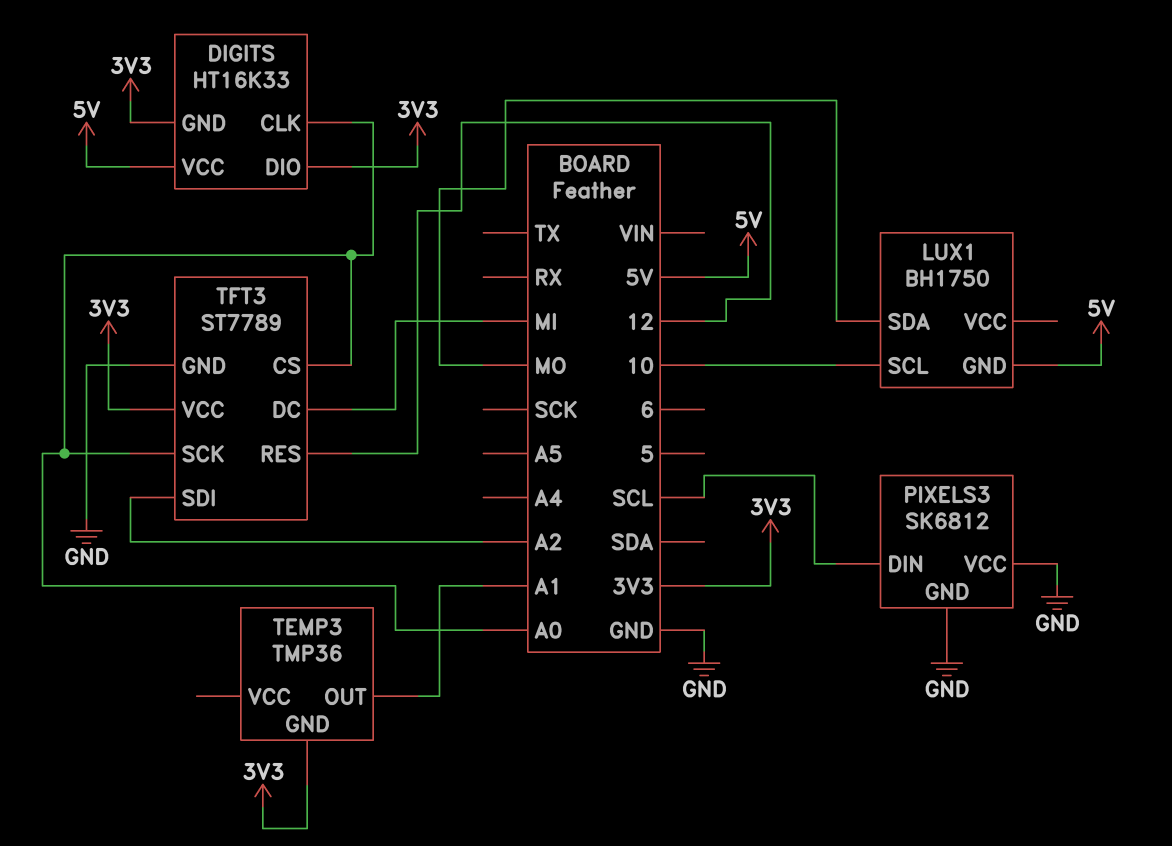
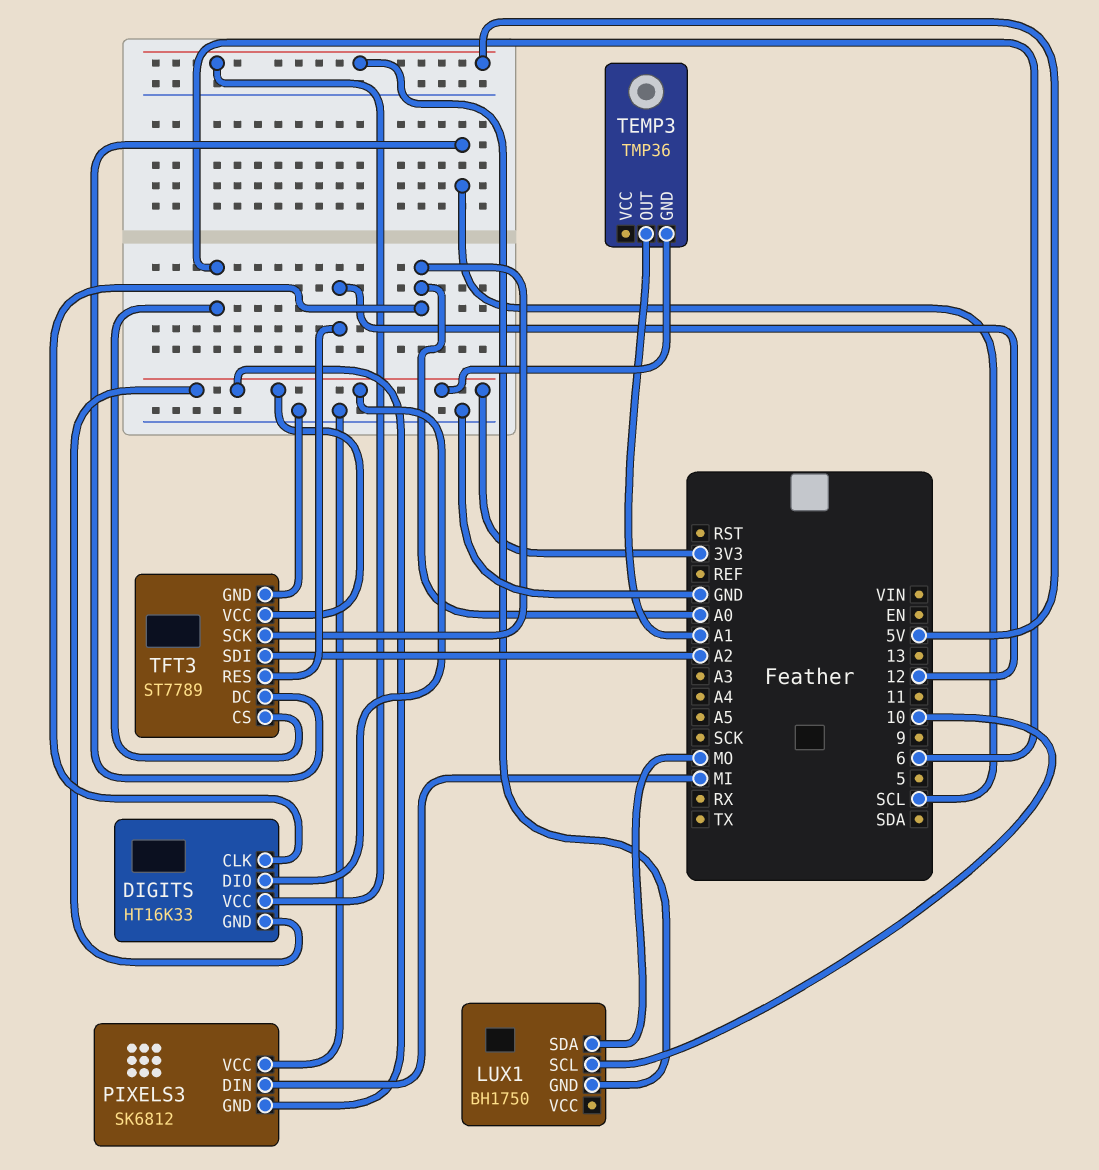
PIXELS3 pin DIN: SCL -> MI
PIXELS3 pin GND: GND -> 3V3
TFT3 pin CS: A0 -> 6
TFT3 pin DC: MI -> SCL

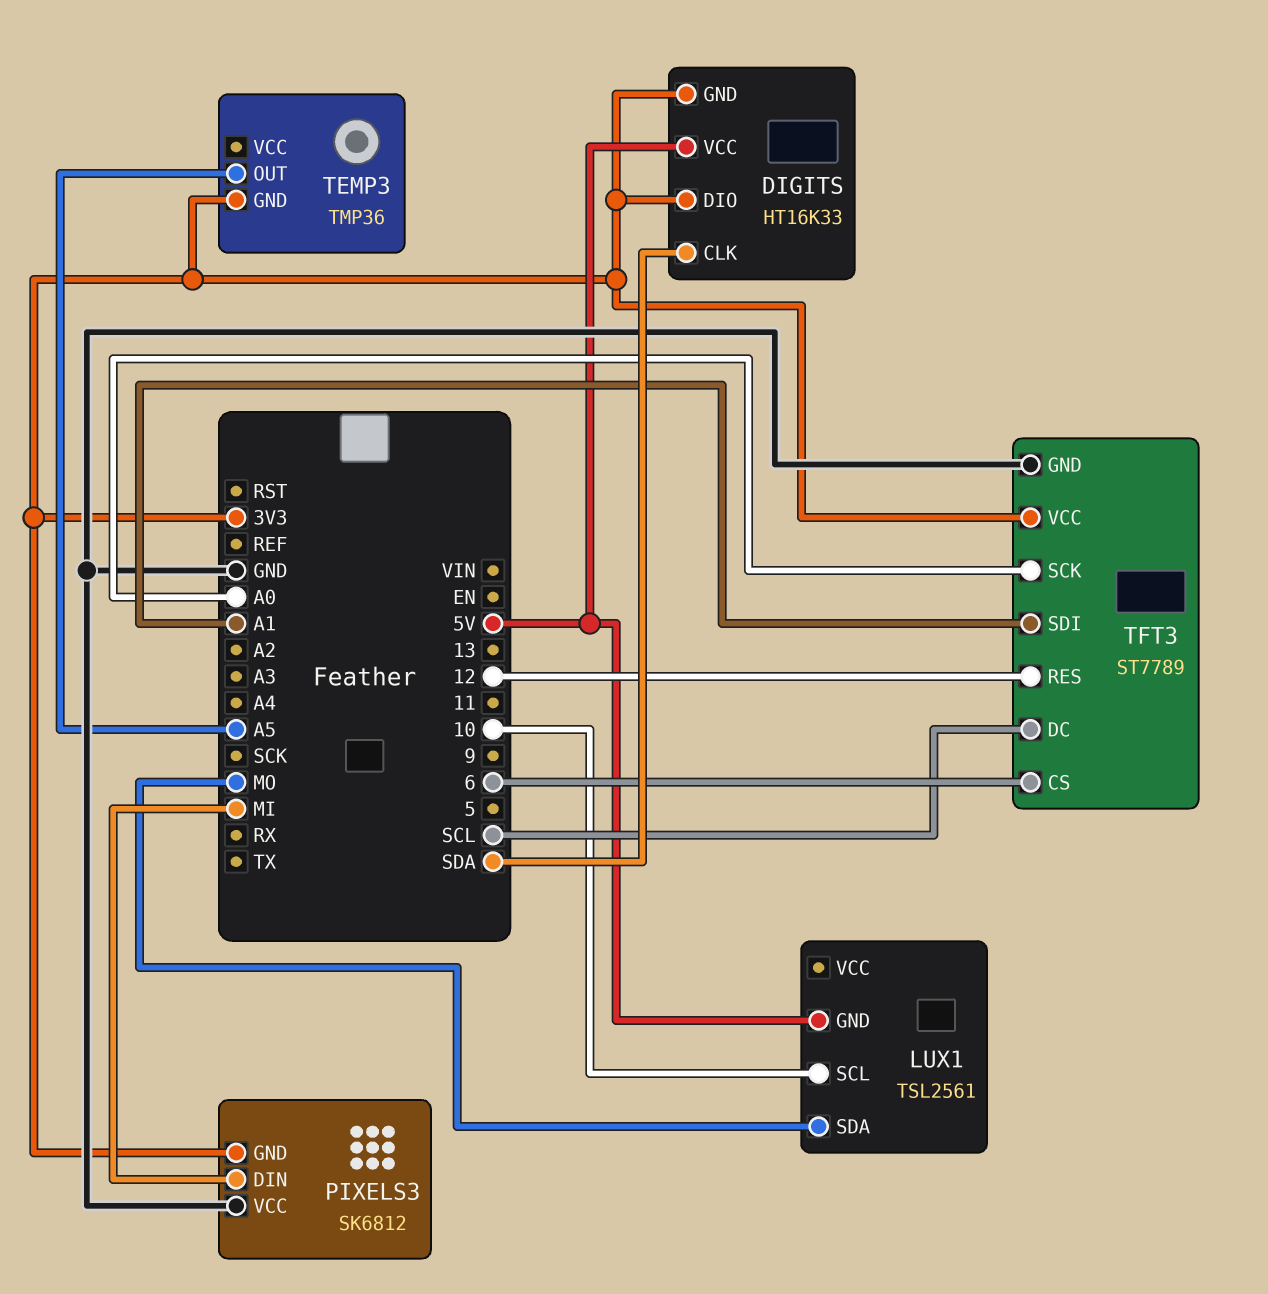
DIGITS pin CLK: A0 -> SDA
LUX1: BH1750 -> TSL2561
TEMP3 pin OUT: A1 -> A5
TFT3 pin SDI: A2 -> A1

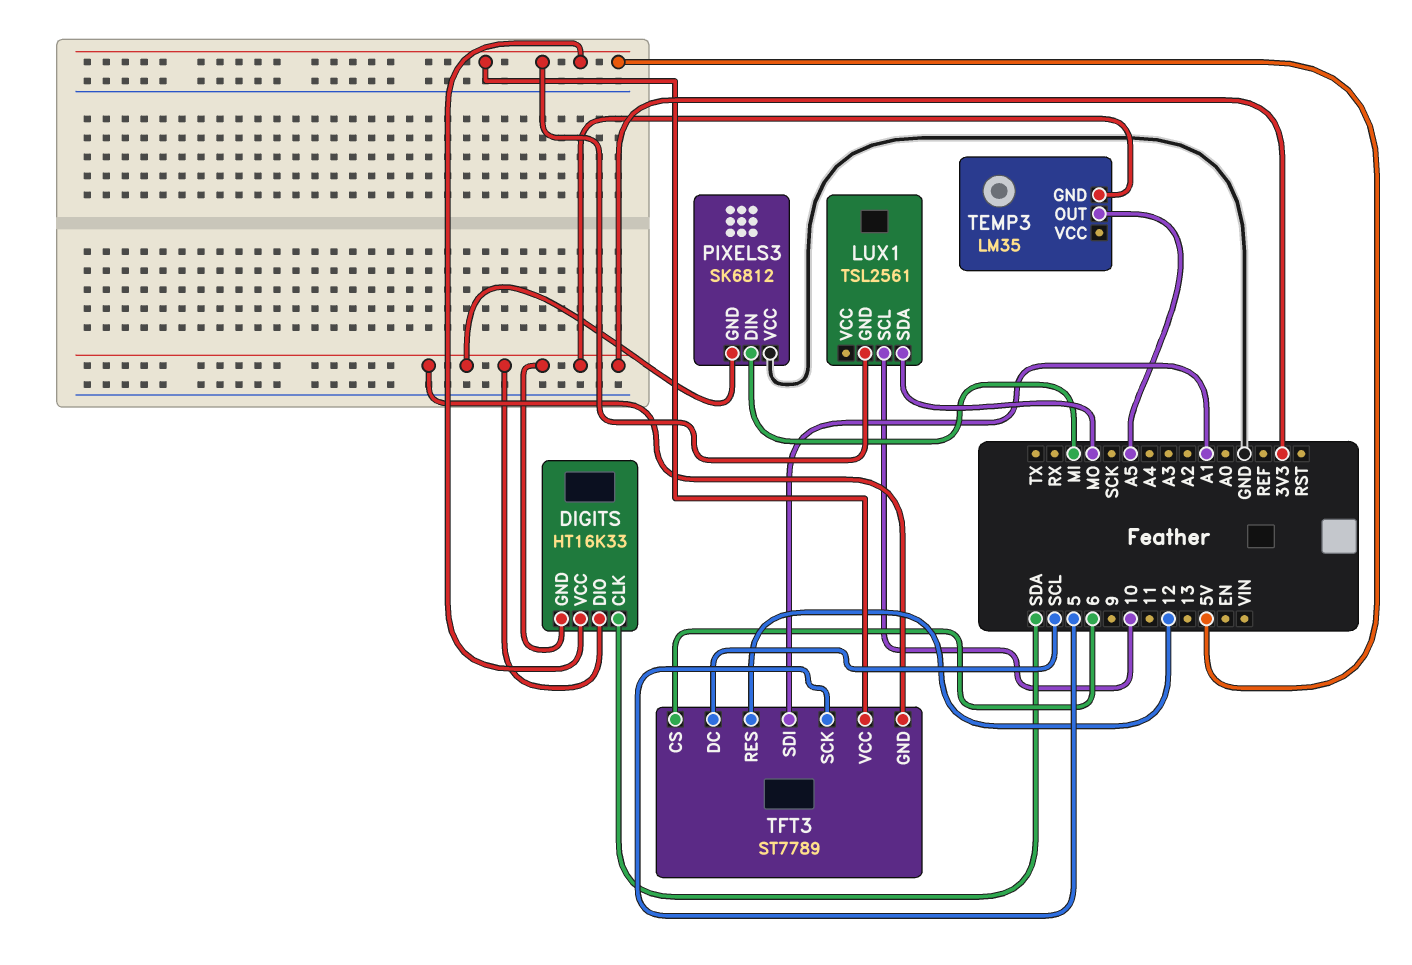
TEMP3: TMP36 -> LM35
TFT3 pin GND: GND -> 3V3
TFT3 pin SCK: A0 -> 5
TFT3 pin VCC: 3V3 -> 5V

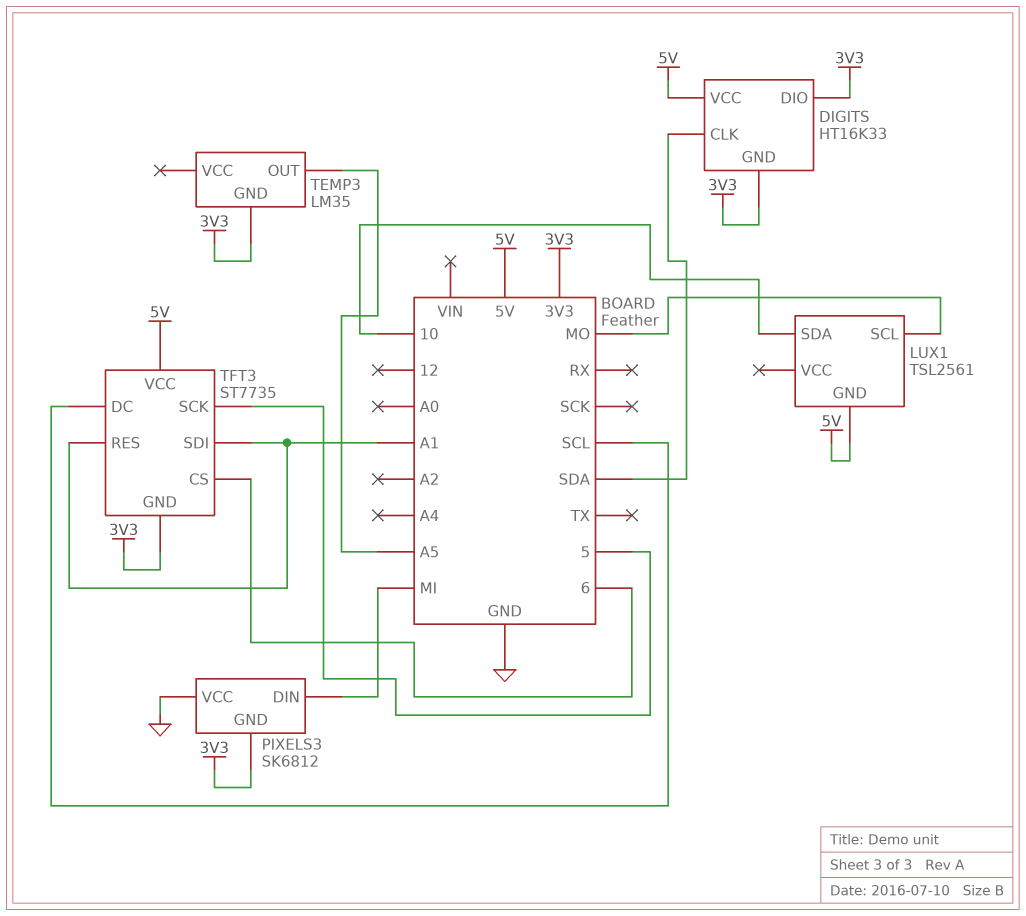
LUX1 pin SCL: 10 -> MO
LUX1 pin SDA: MO -> 10
TFT3: ST7789 -> ST7735
TFT3 pin RES: 12 -> A1

